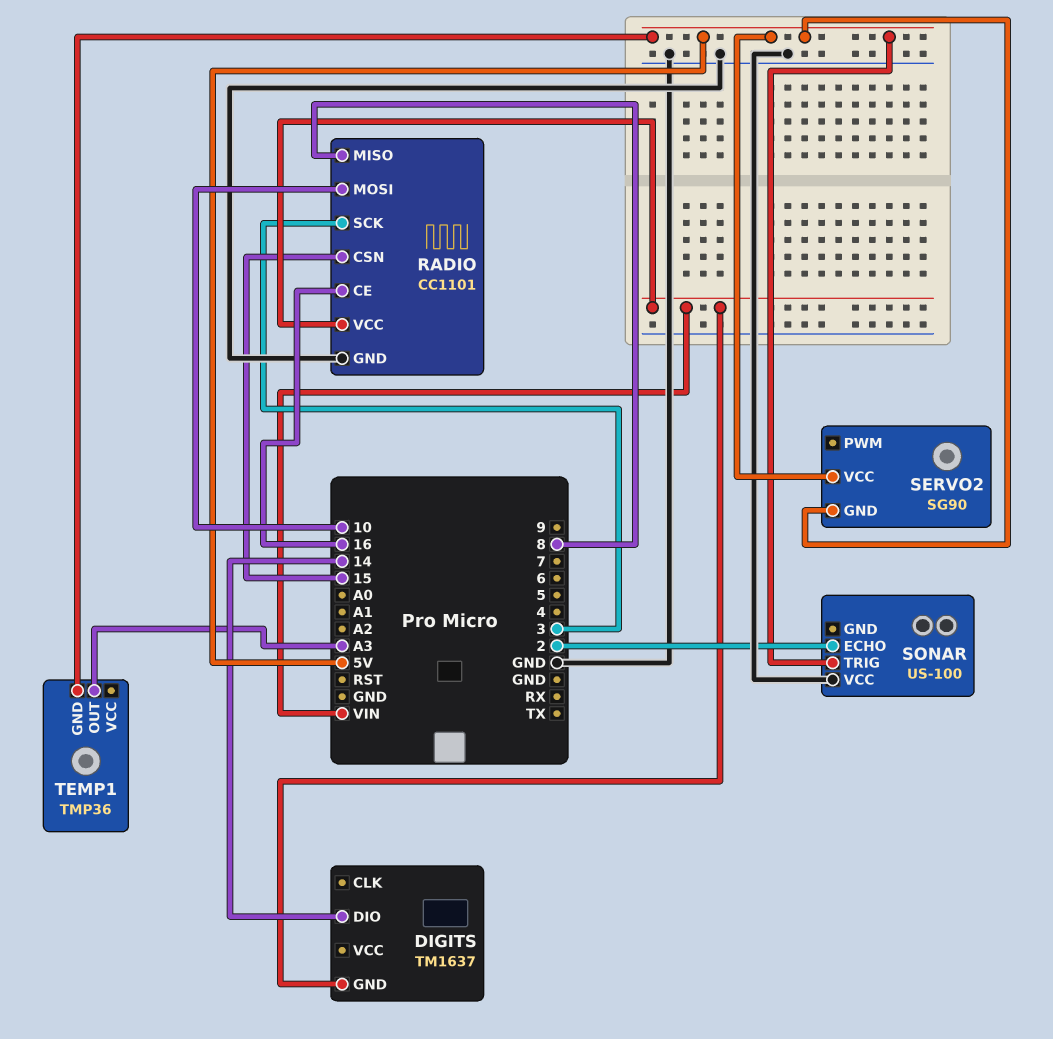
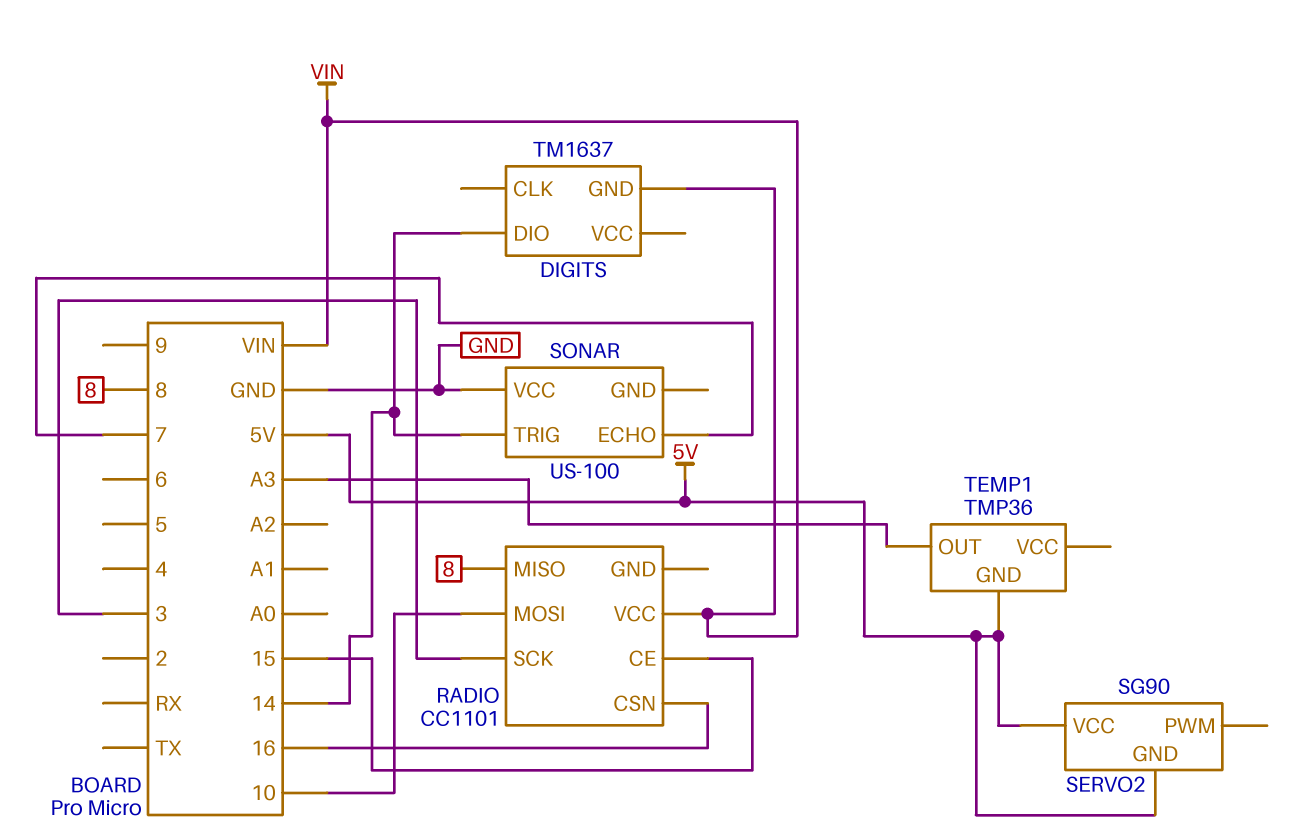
RADIO pin CE: 16 -> 15
RADIO pin CSN: 15 -> 16
RADIO pin GND: GND -> none
SONAR pin ECHO: 2 -> 7
SONAR pin TRIG: 5V -> 14

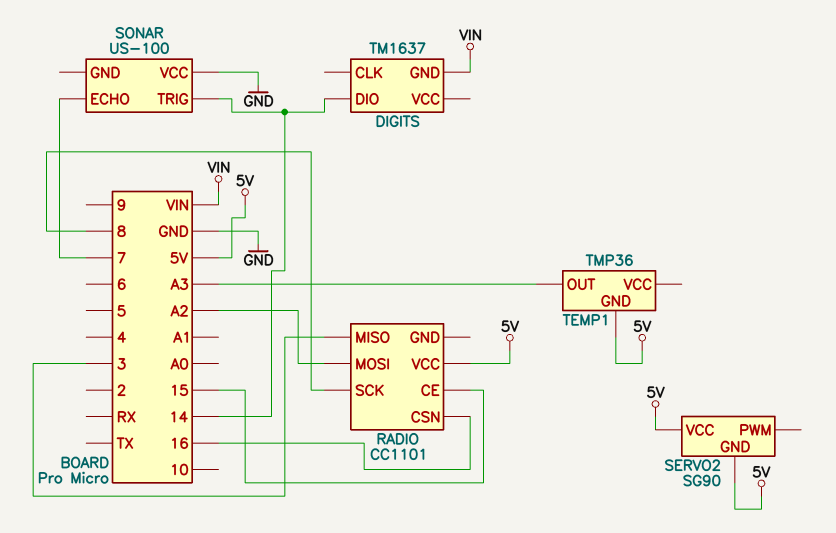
RADIO pin MISO: 8 -> 3
RADIO pin MOSI: 10 -> A2
RADIO pin SCK: 3 -> 8
RADIO pin VCC: VIN -> 5V

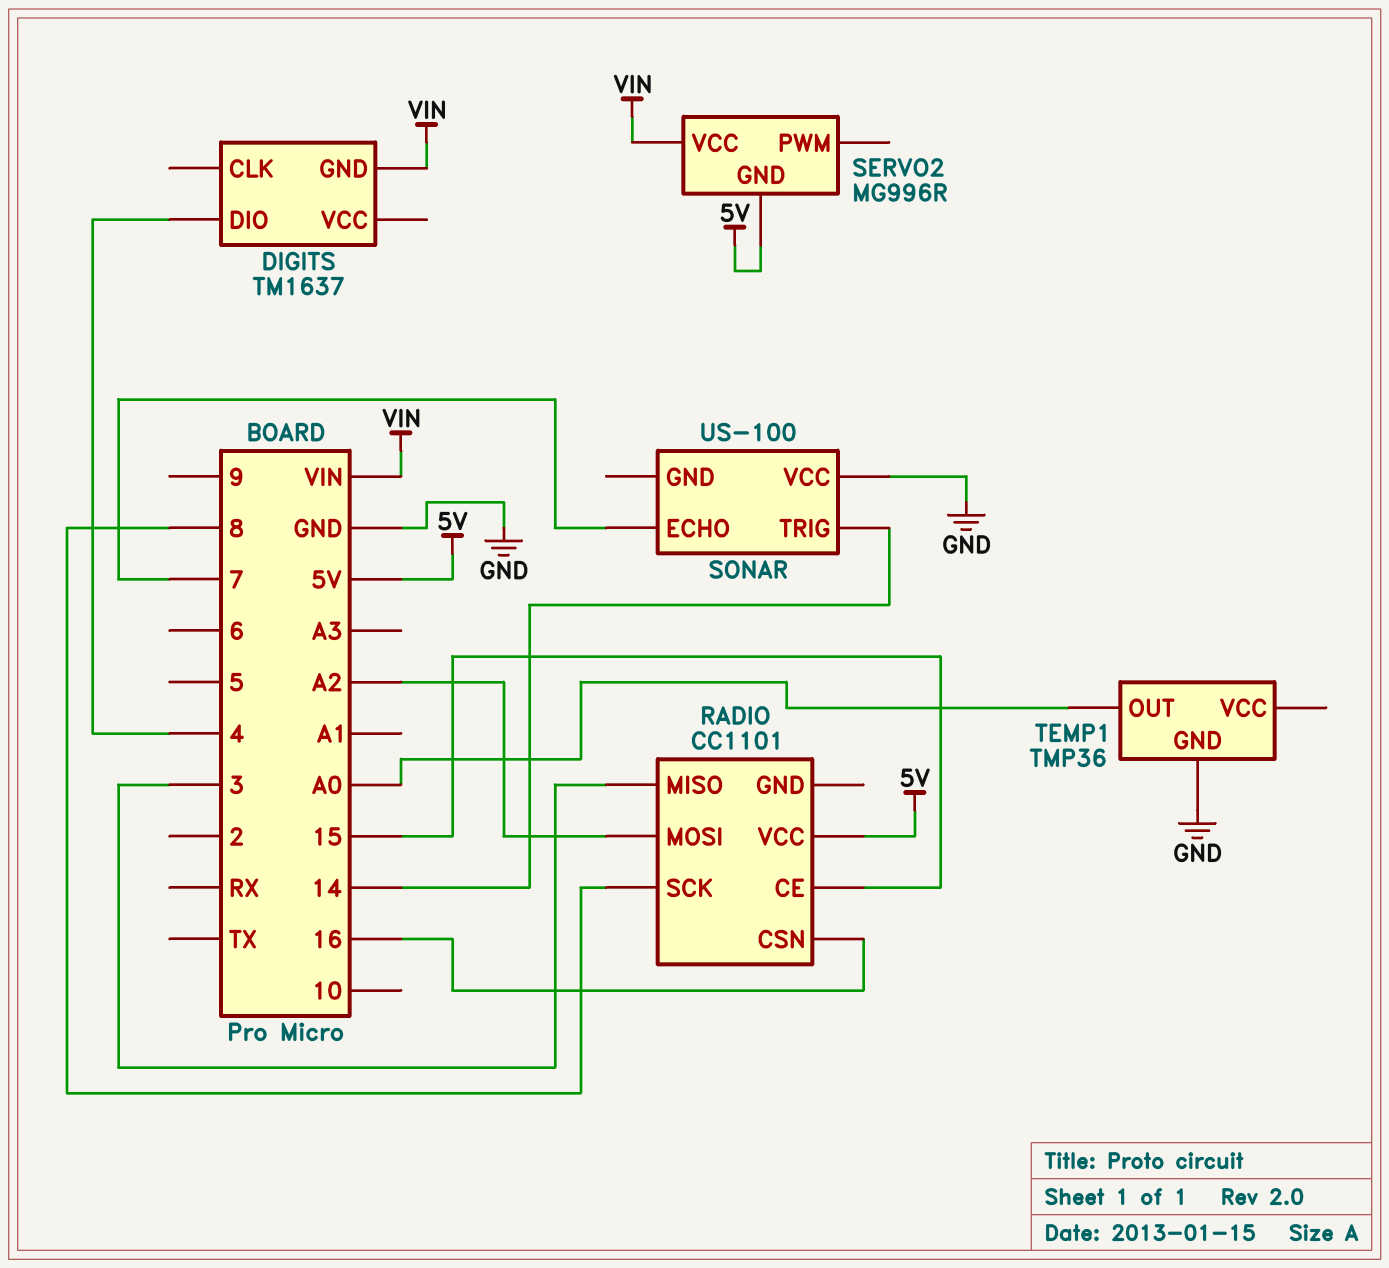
DIGITS pin DIO: 14 -> 4
SERVO2: SG90 -> MG996R
SERVO2 pin VCC: 5V -> VIN
TEMP1 pin GND: 5V -> GND
TEMP1 pin OUT: A3 -> A0

